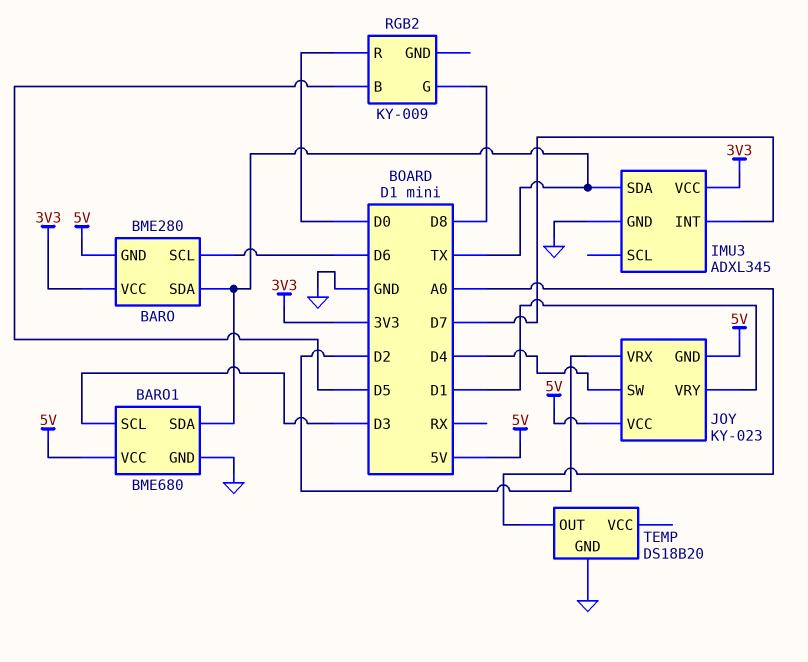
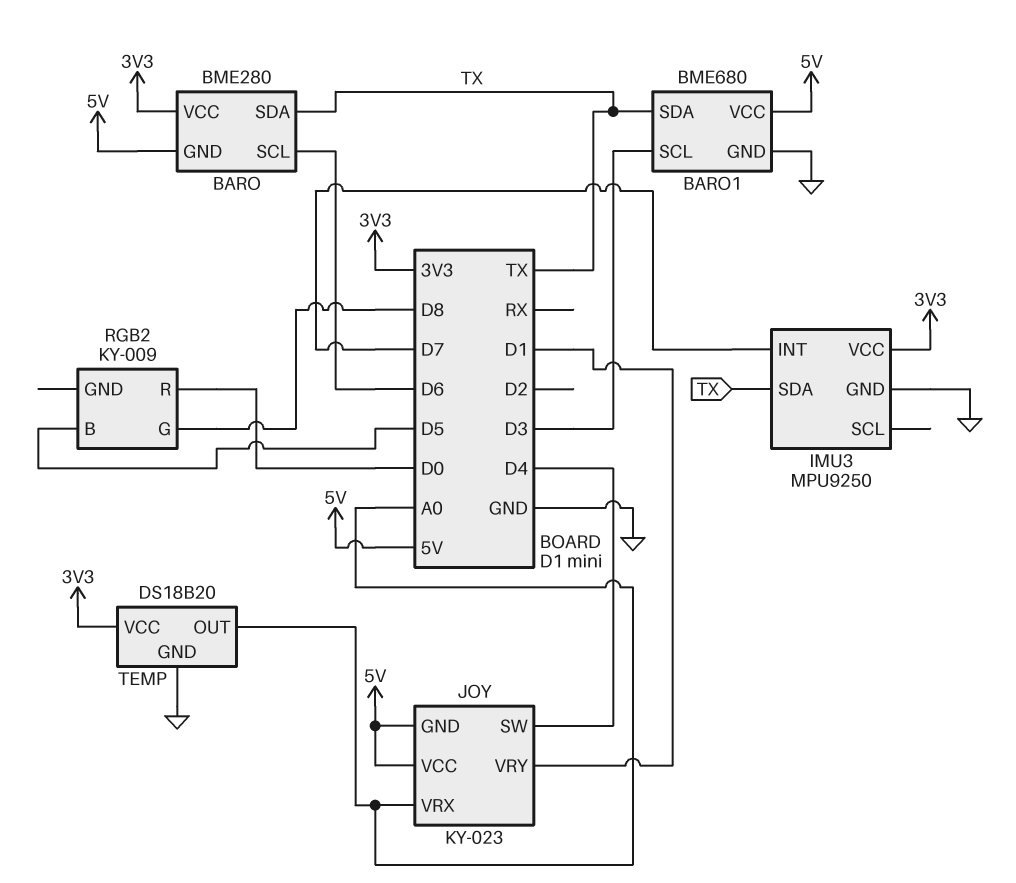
IMU3: ADXL345 -> MPU9250
JOY pin VRX: D2 -> A0
TEMP pin VCC: none -> 3V3

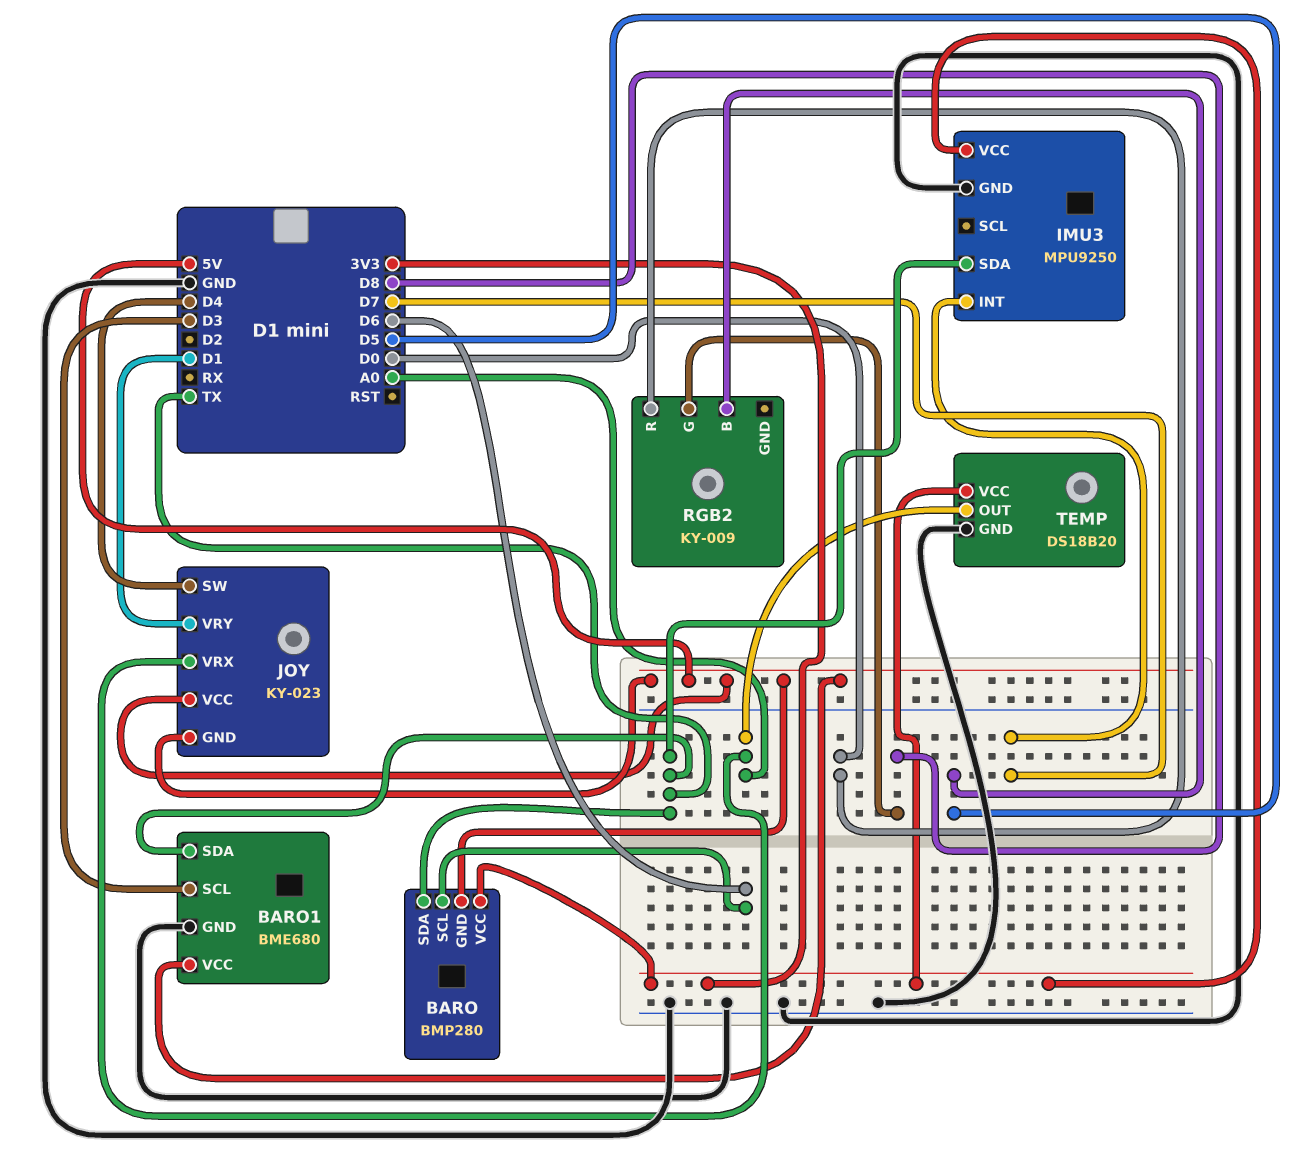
BARO: BME280 -> BMP280

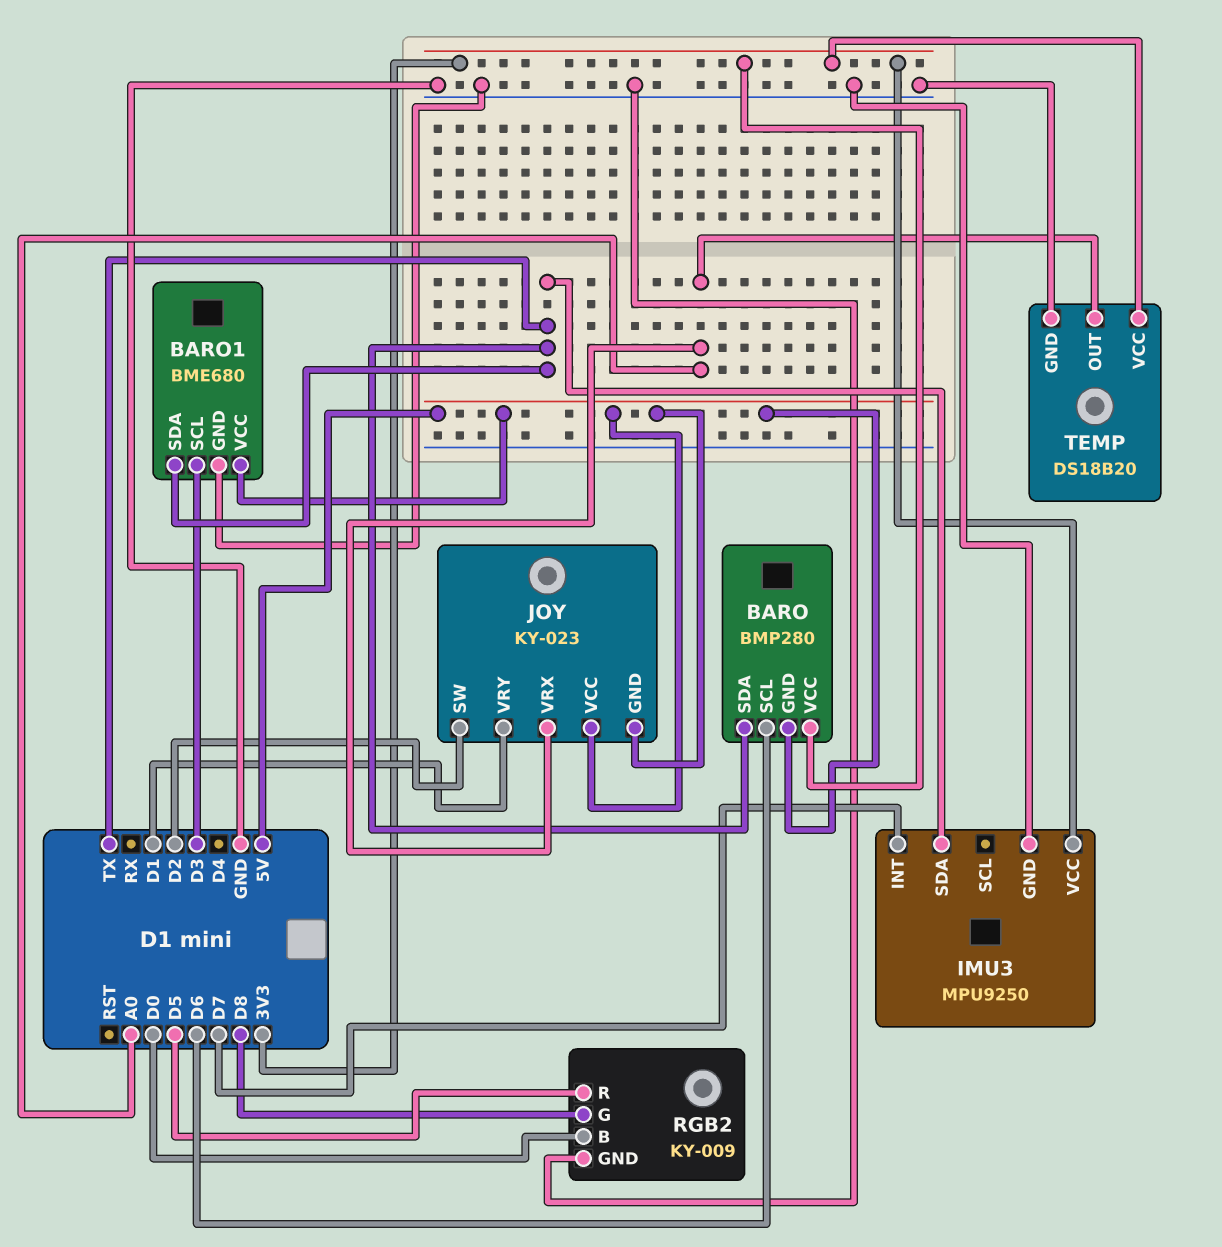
JOY pin SW: D4 -> D2
RGB2 pin B: D5 -> D0
RGB2 pin GND: none -> GND
RGB2 pin R: D0 -> D5

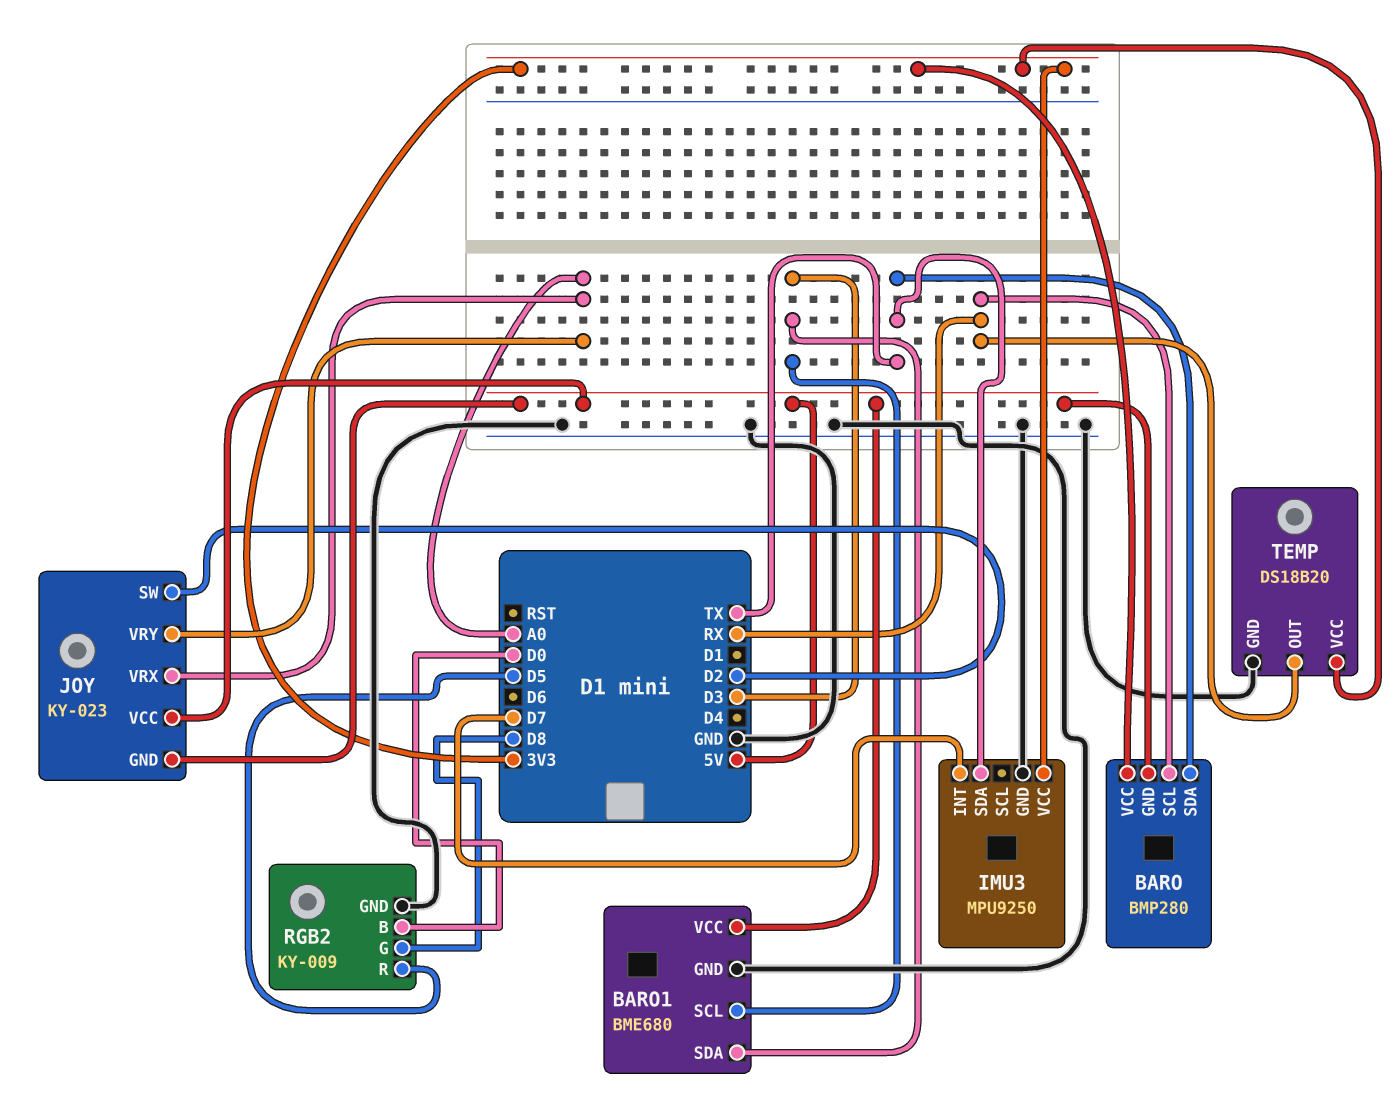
BARO pin SCL: D6 -> RX
BARO1 pin SDA: TX -> D3
JOY pin VRY: D1 -> A0
TEMP pin OUT: A0 -> RX

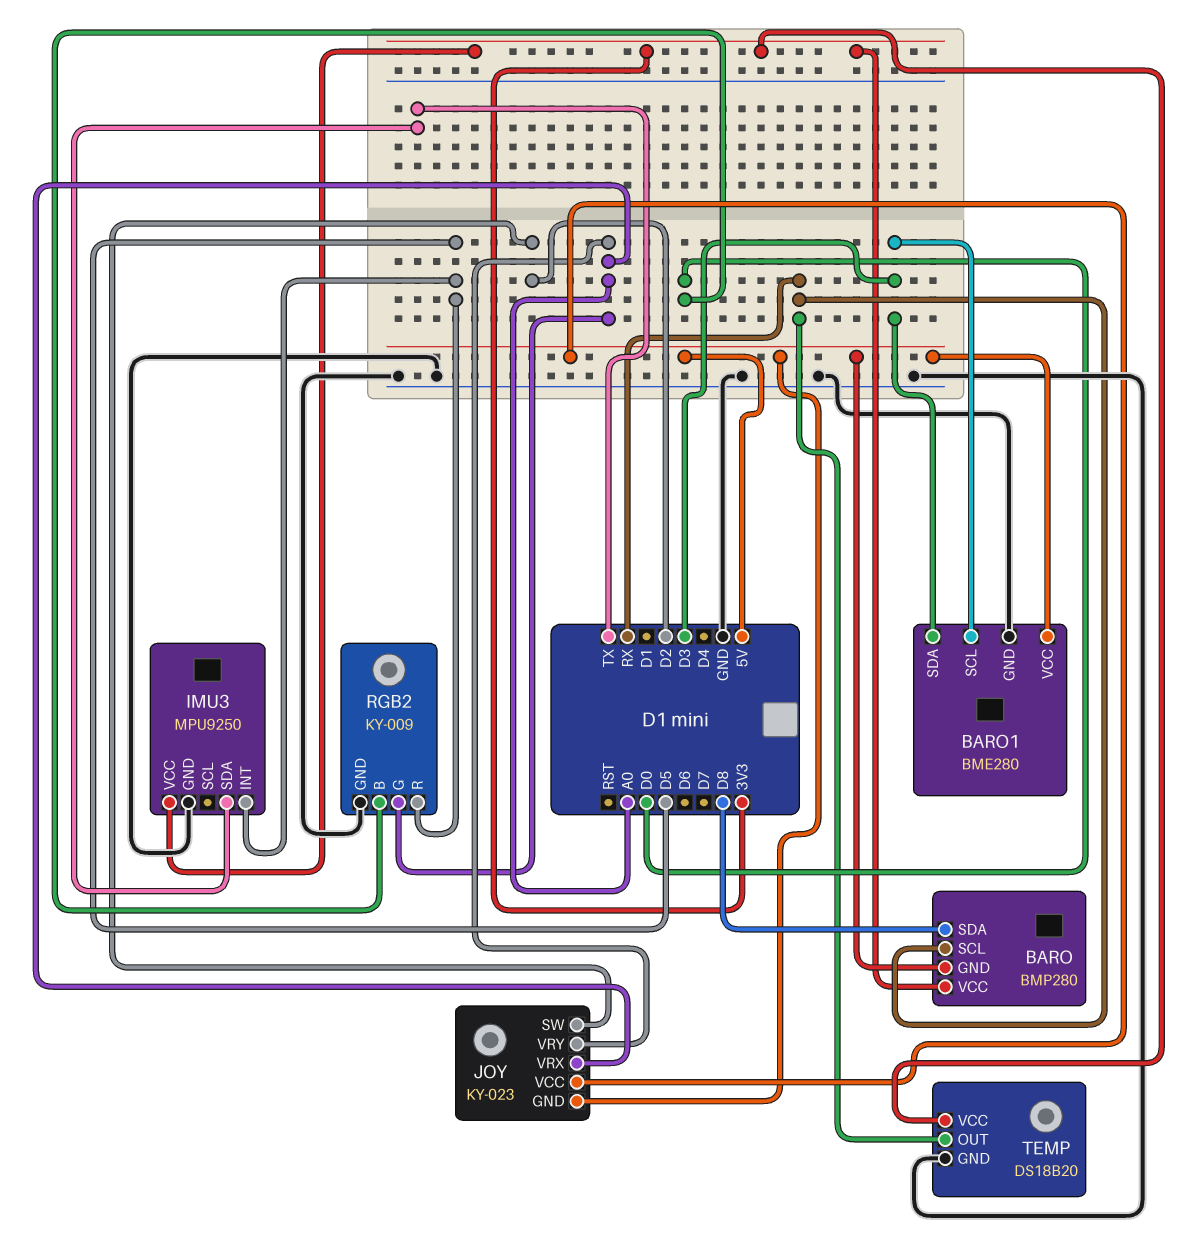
BARO pin SDA: TX -> D8
BARO1: BME680 -> BME280
IMU3 pin INT: D7 -> D5
RGB2 pin G: D8 -> A0

